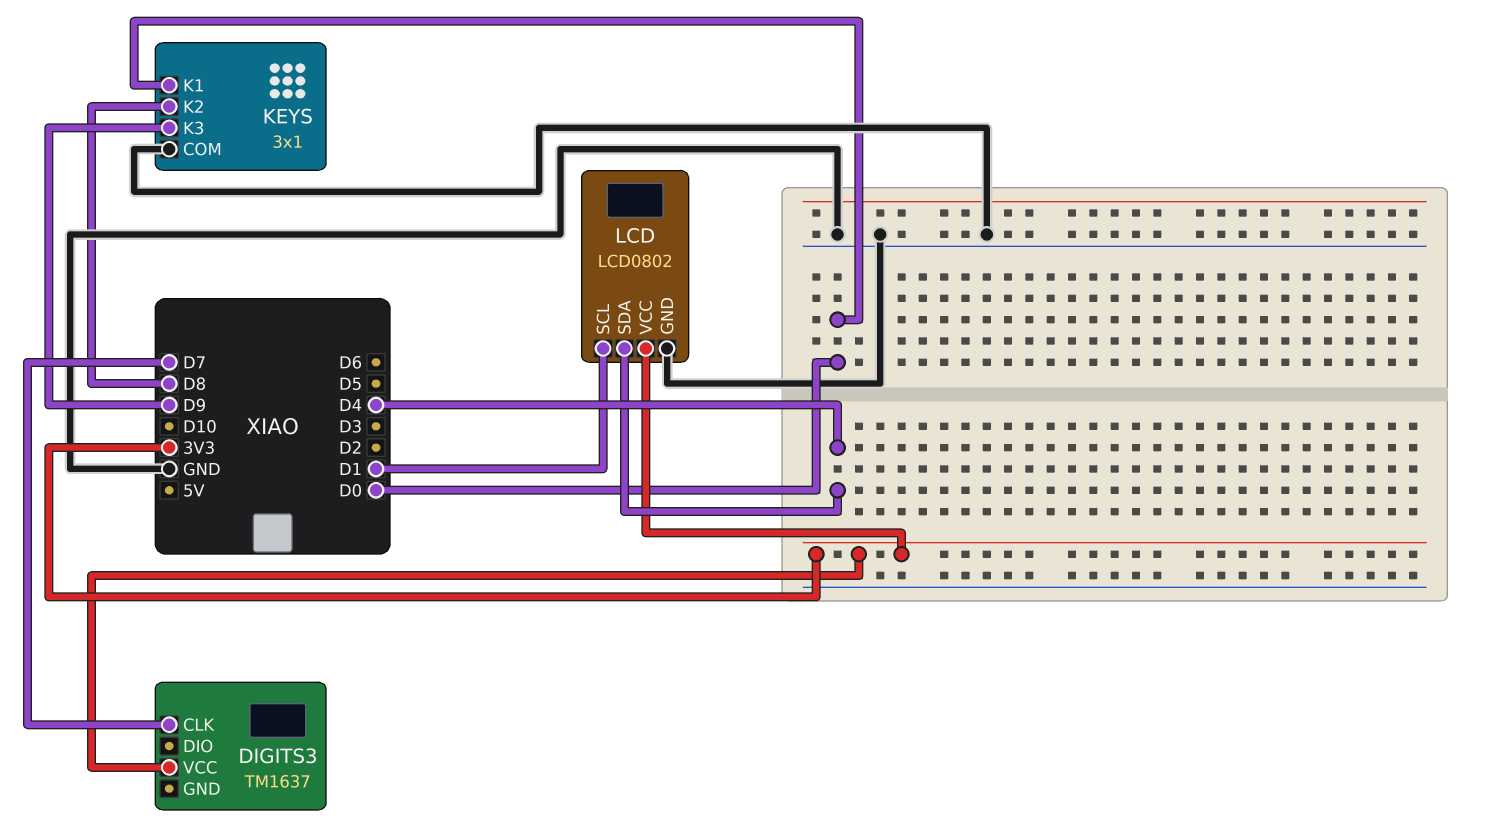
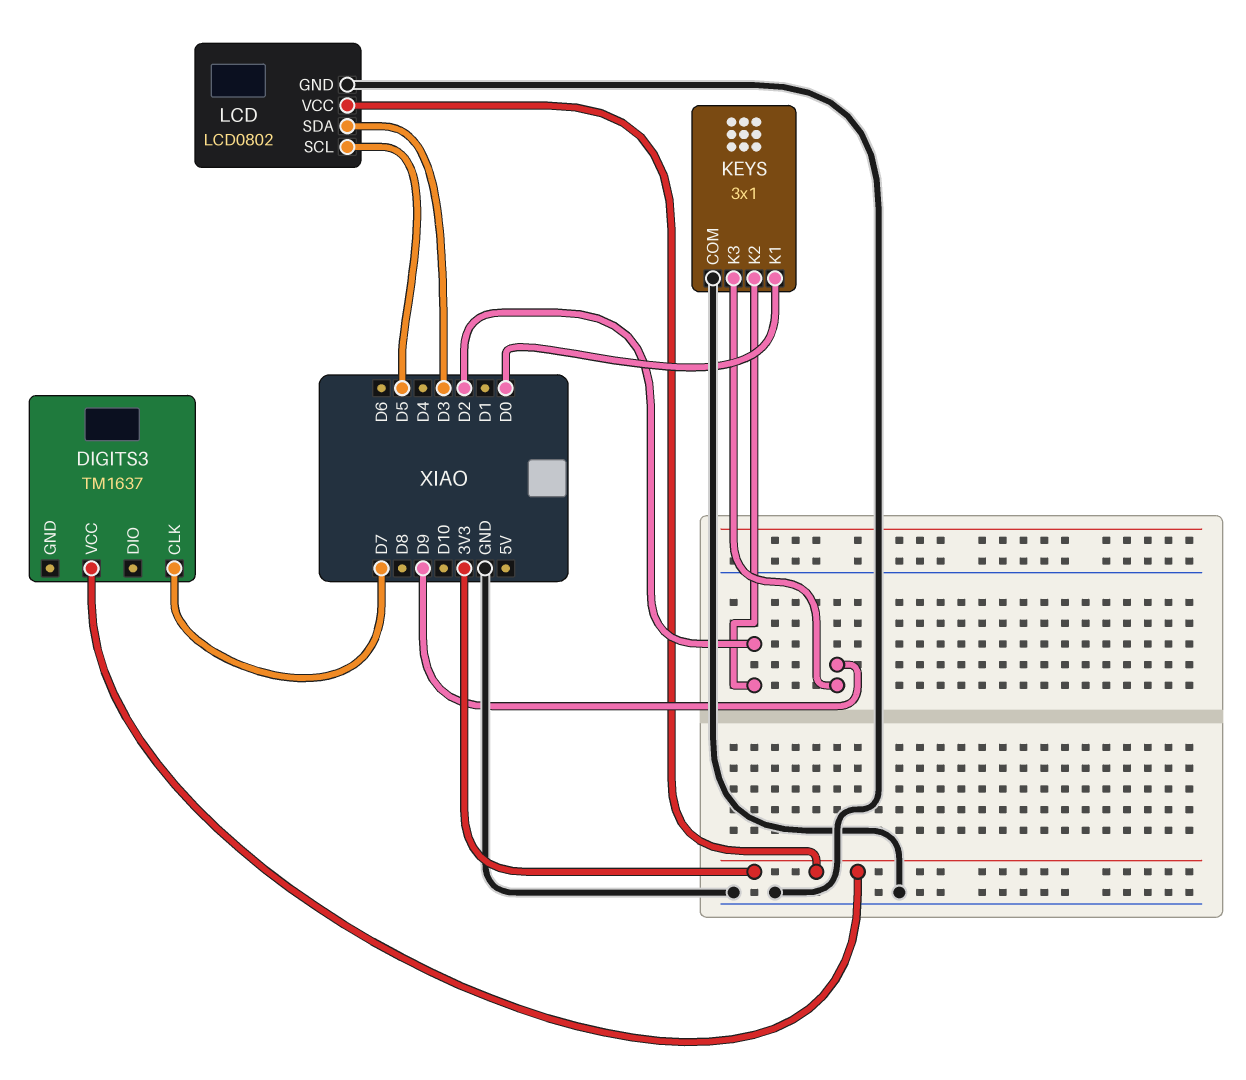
KEYS pin K2: D8 -> D2
LCD pin SCL: D1 -> D5
LCD pin SDA: D4 -> D3

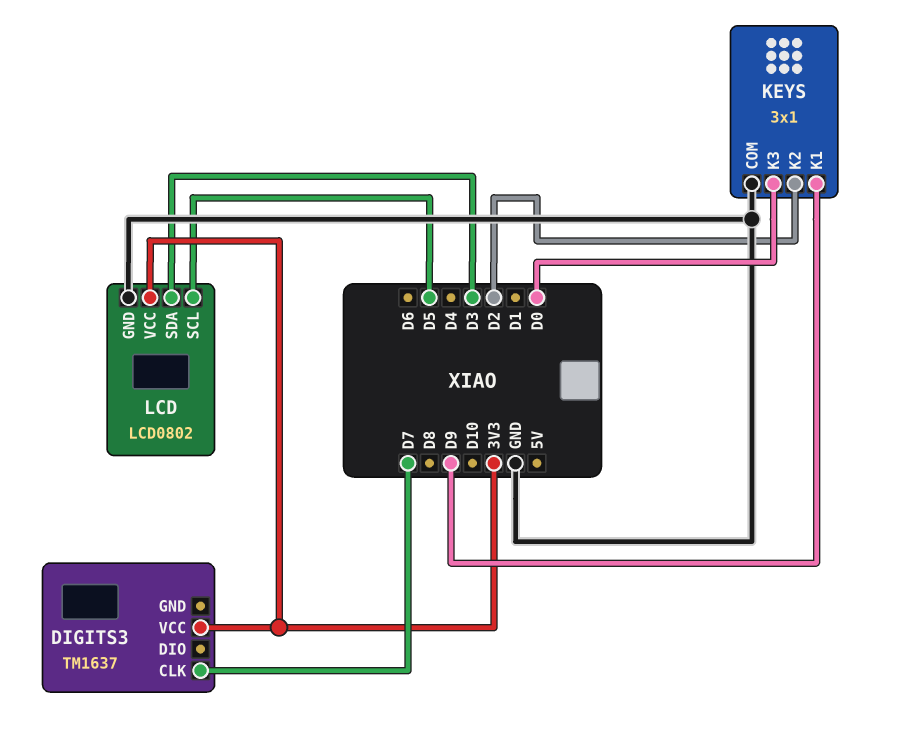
KEYS pin K1: D0 -> D9
KEYS pin K3: D9 -> D0

